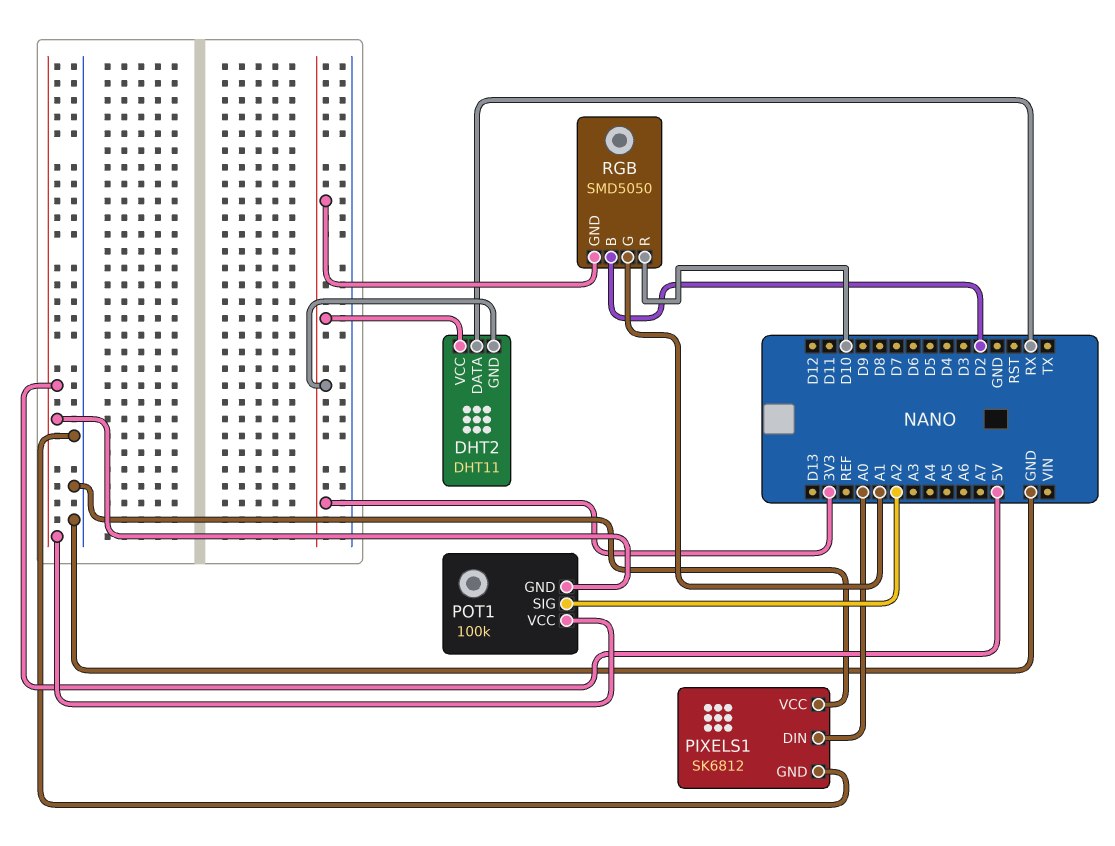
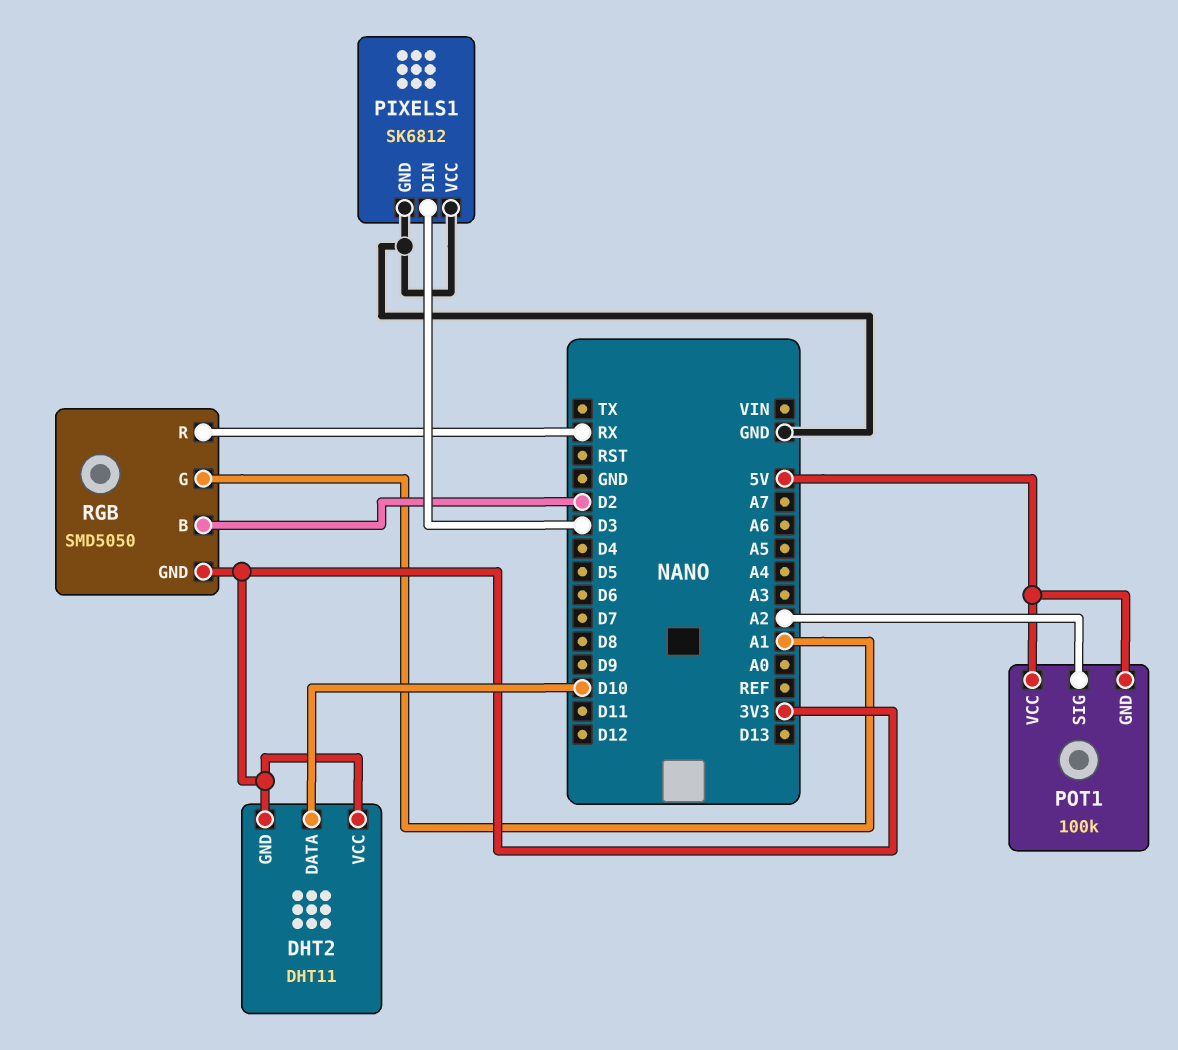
DHT2 pin DATA: RX -> D10
PIXELS1 pin DIN: A0 -> D3
RGB pin R: D10 -> RX

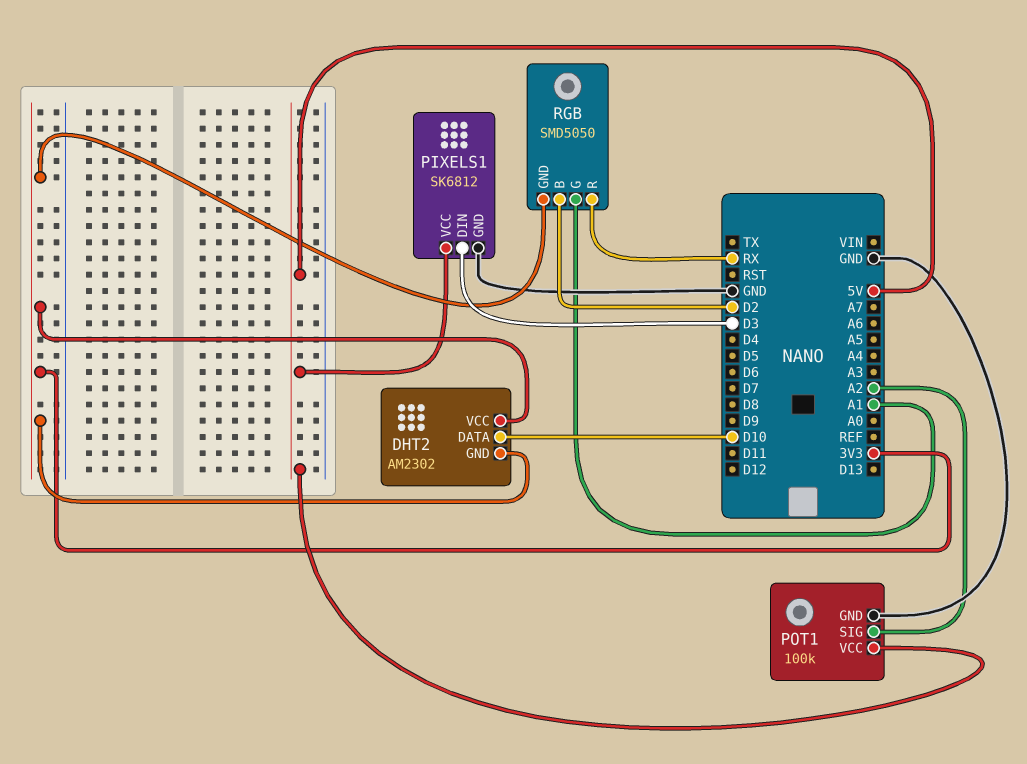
DHT2: DHT11 -> AM2302
PIXELS1 pin VCC: GND -> 5V
POT1 pin GND: 5V -> GND

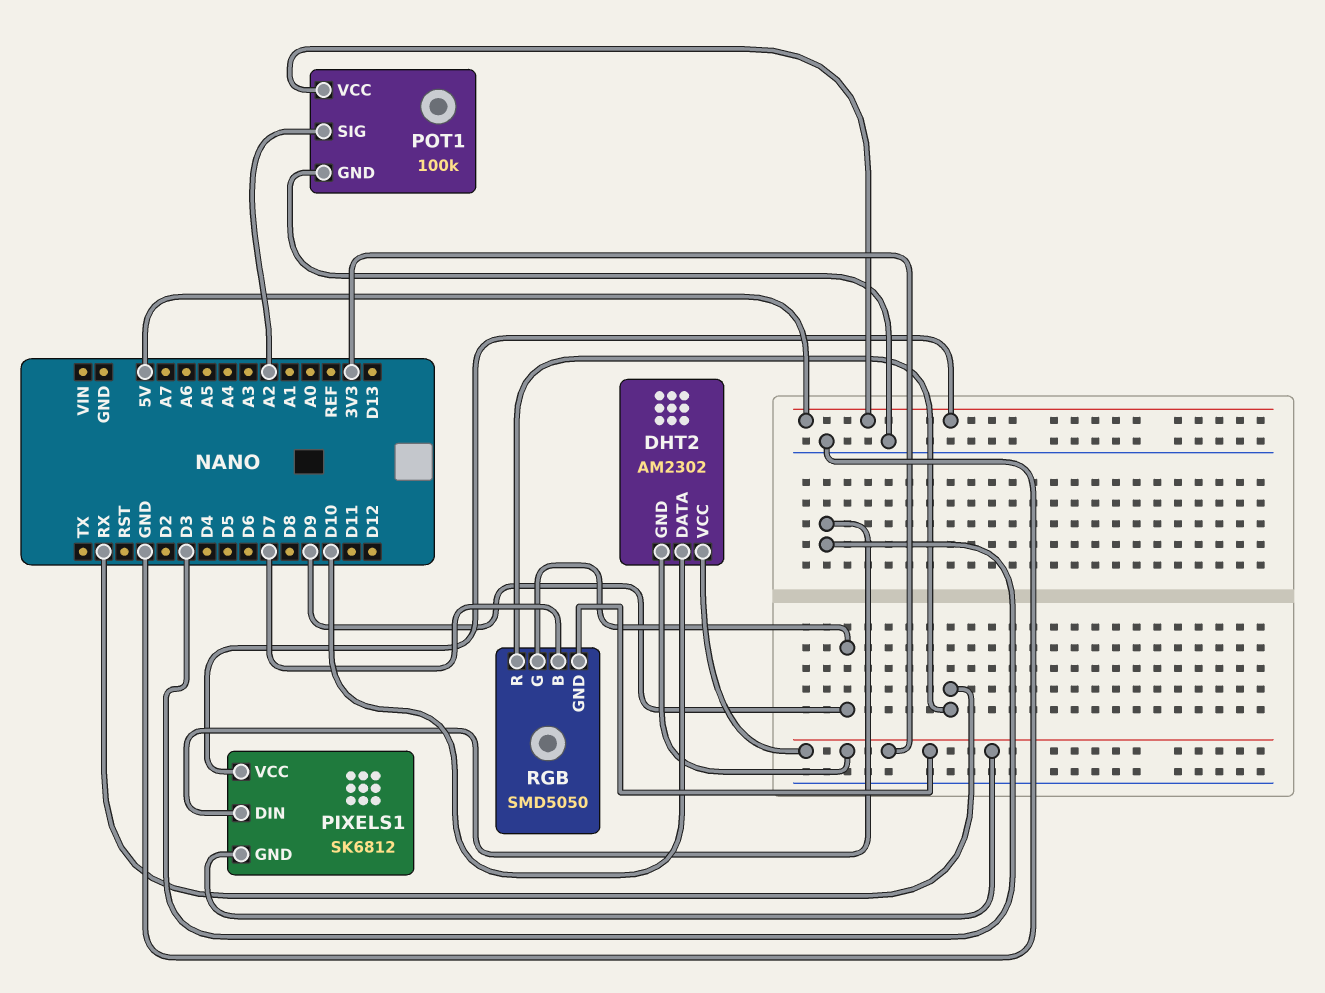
PIXELS1 pin GND: GND -> 3V3
RGB pin B: D2 -> D7
RGB pin G: A1 -> D9

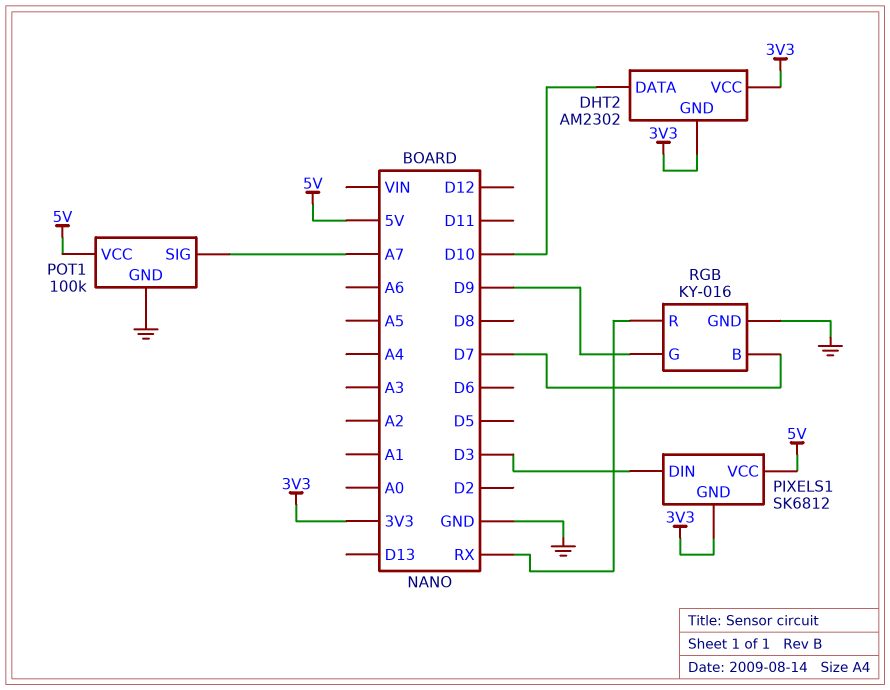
POT1 pin SIG: A2 -> A7
RGB: SMD5050 -> KY-016
RGB pin GND: 3V3 -> GND

